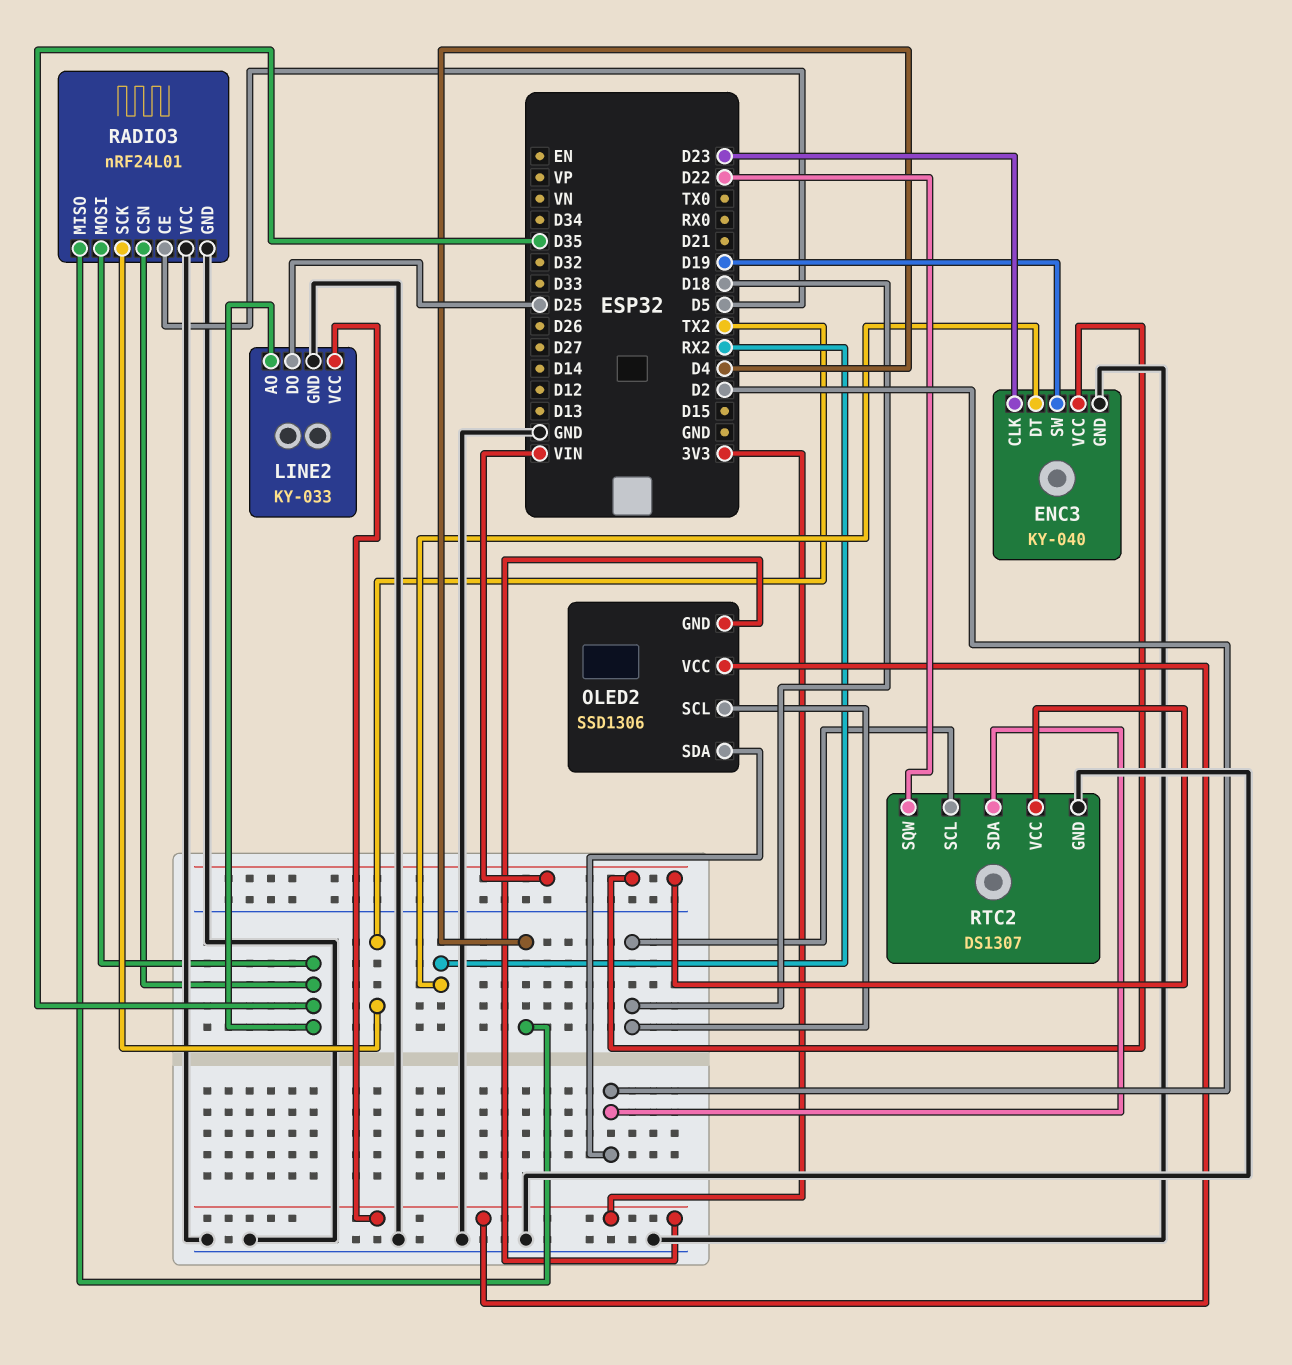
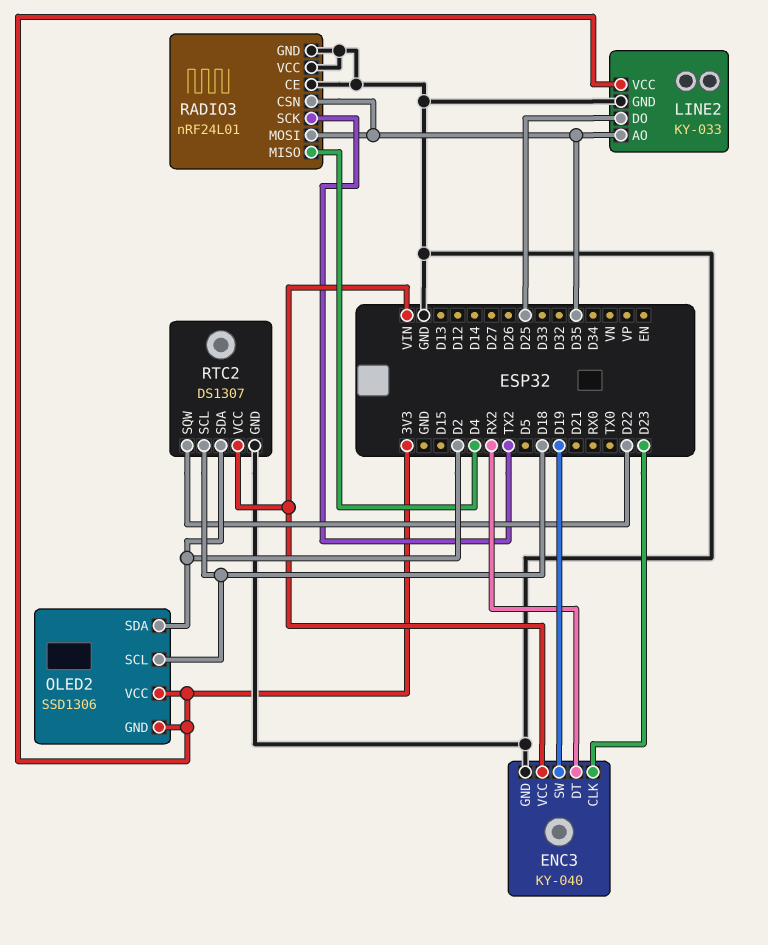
RADIO3 pin CE: D5 -> GND

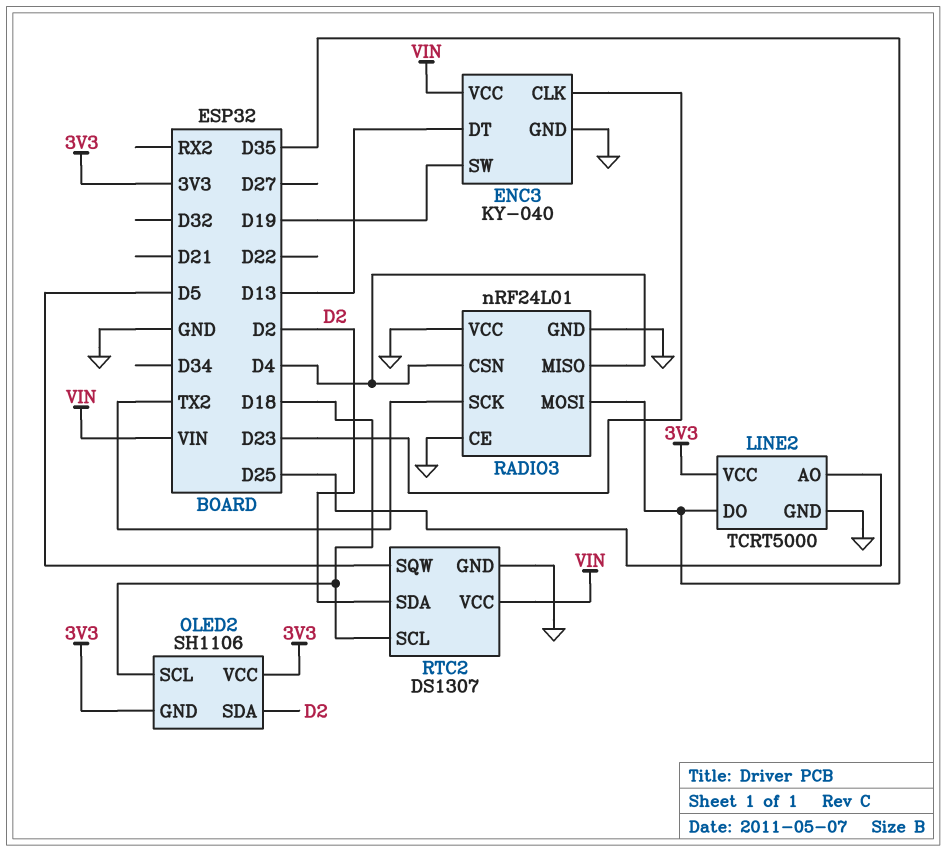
ENC3 pin DT: RX2 -> D13
LINE2: KY-033 -> TCRT5000
LINE2 pin AO: D35 -> D25
LINE2 pin DO: D25 -> D35
OLED2: SSD1306 -> SH1106
RADIO3 pin CSN: D35 -> D4
RTC2 pin SQW: D22 -> D5

